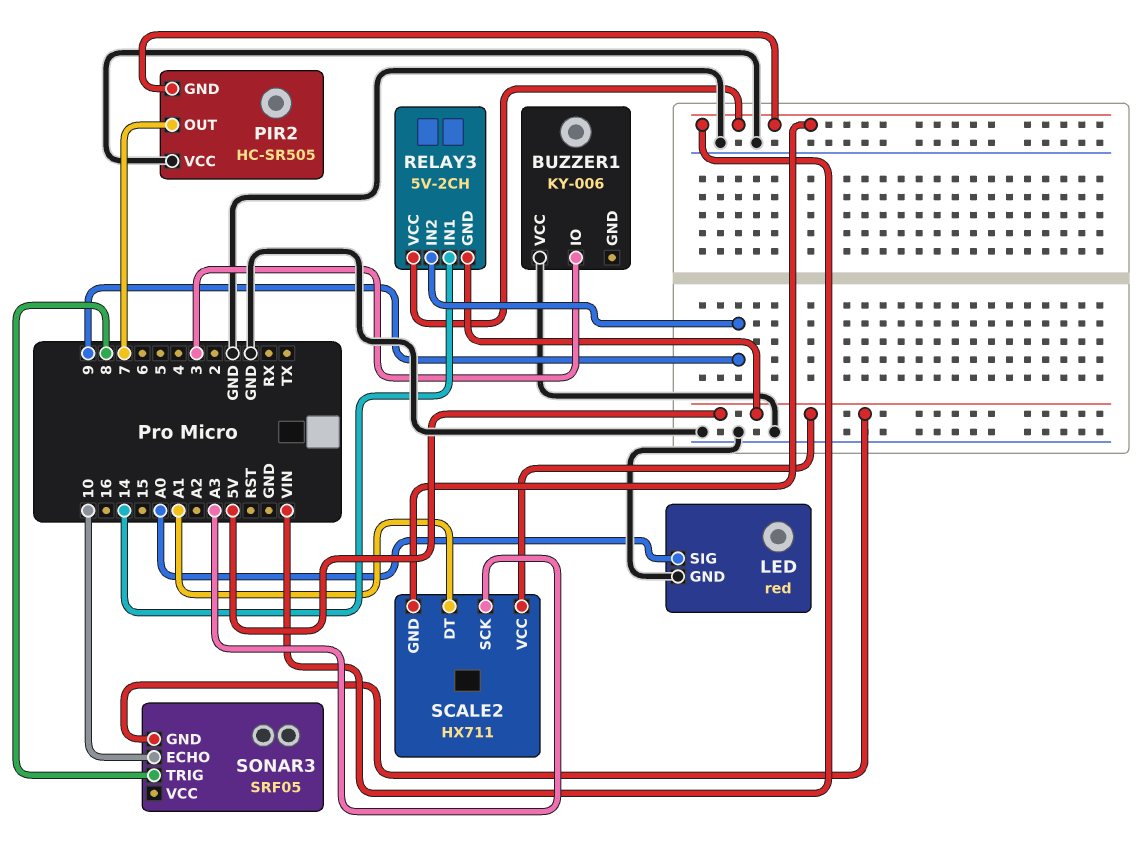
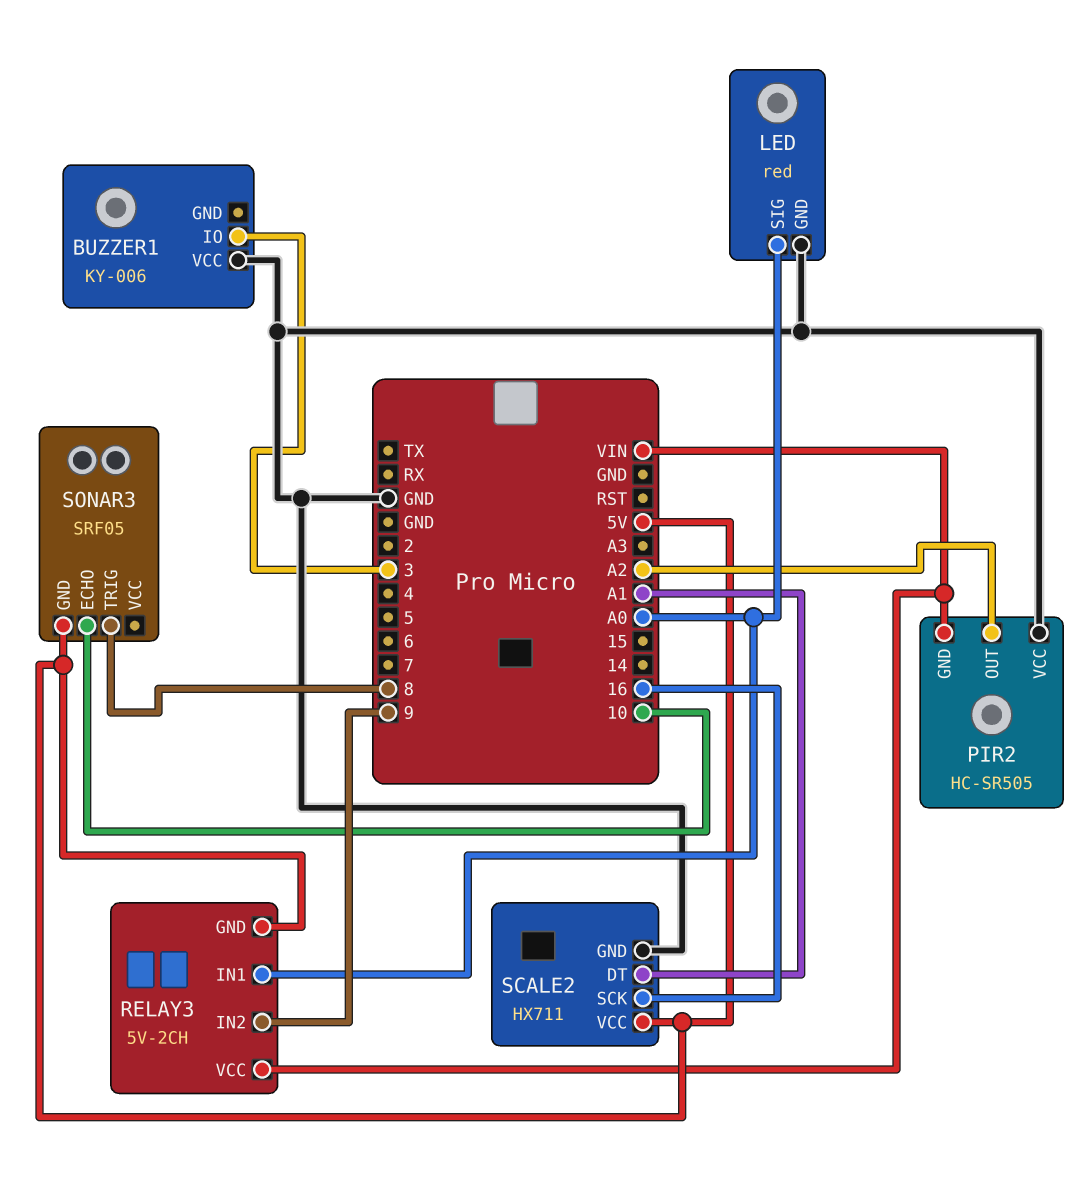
PIR2 pin OUT: 7 -> A2
RELAY3 pin IN1: 14 -> A0
SCALE2 pin GND: VIN -> GND
SCALE2 pin SCK: A3 -> 16

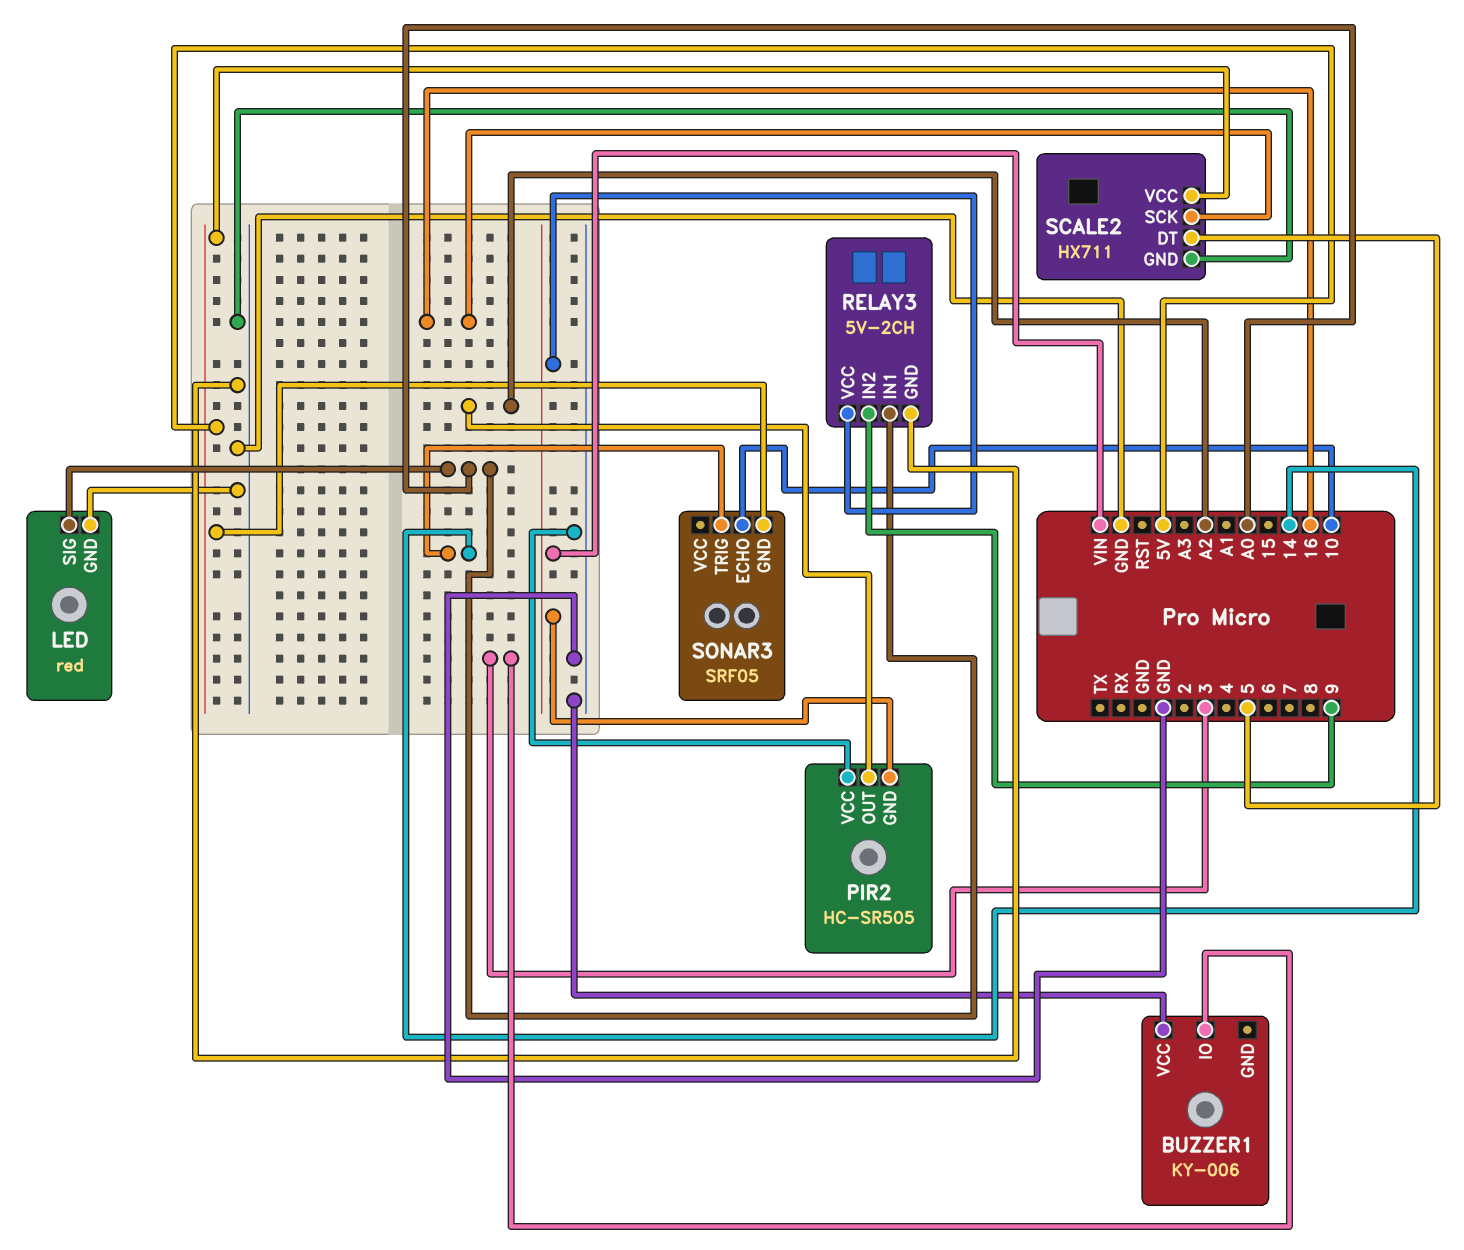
RELAY3 pin GND: 5V -> GND
SCALE2 pin DT: A1 -> 5
SONAR3 pin TRIG: 8 -> 14

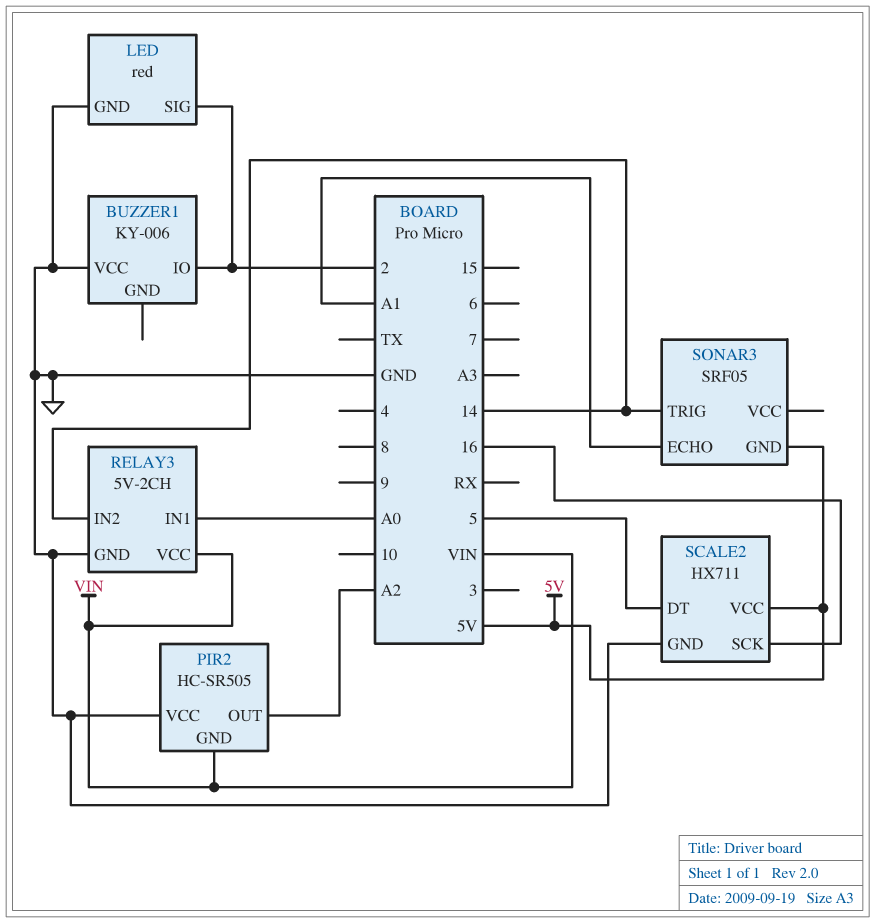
BUZZER1 pin IO: 3 -> 2
LED pin SIG: A0 -> 2
RELAY3 pin IN2: 9 -> 14
SONAR3 pin ECHO: 10 -> A1

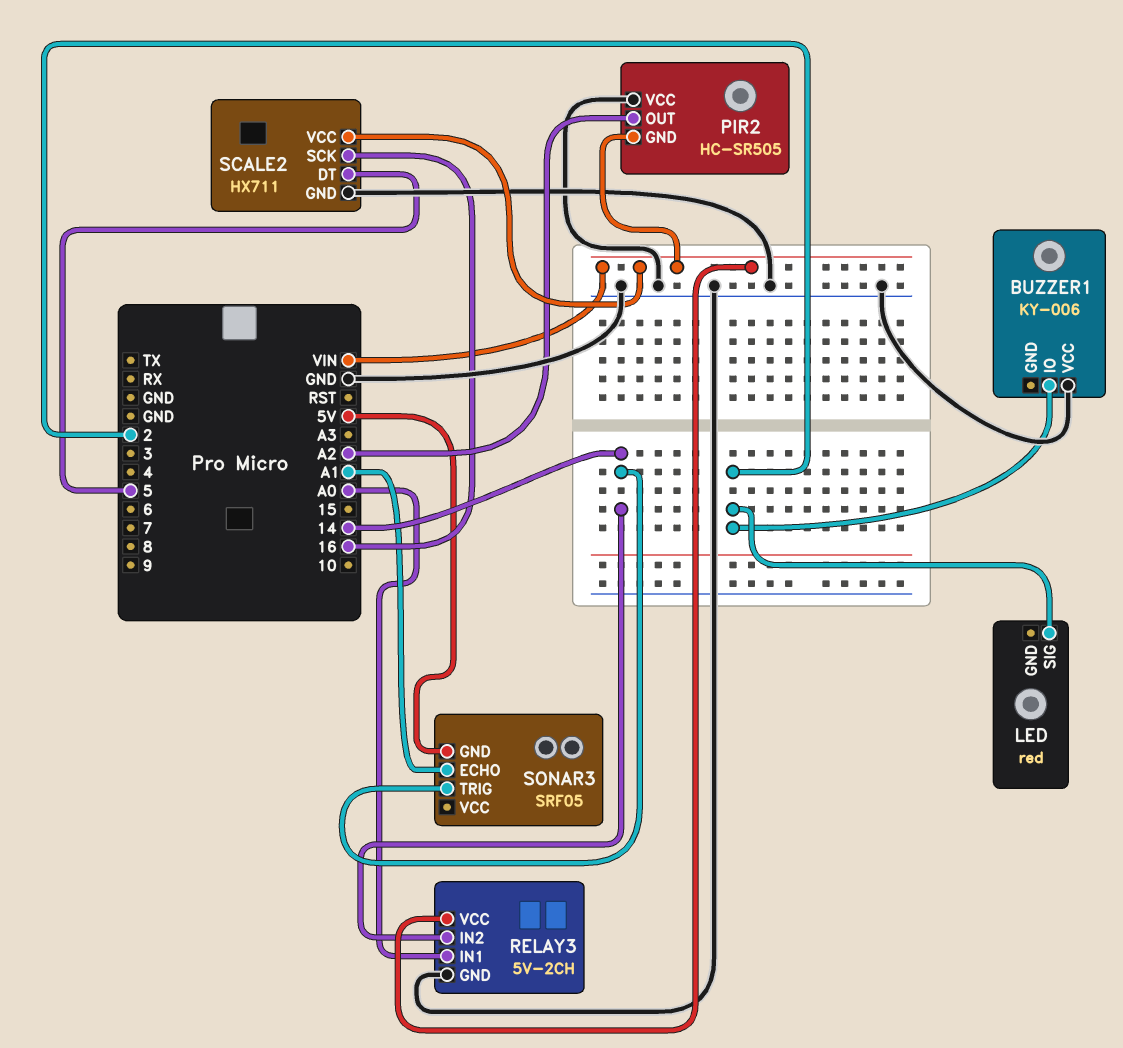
LED pin GND: GND -> none
SCALE2 pin VCC: 5V -> VIN

